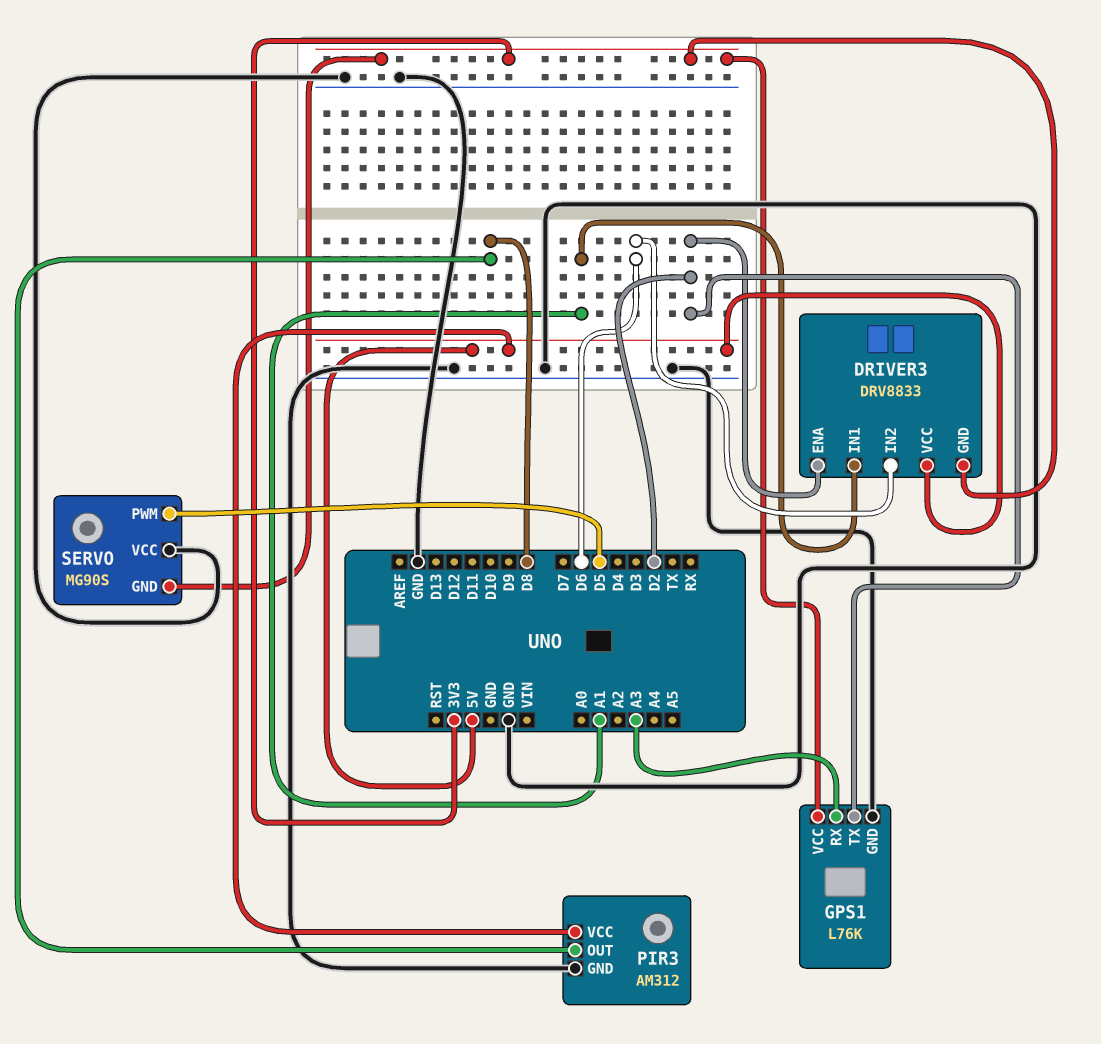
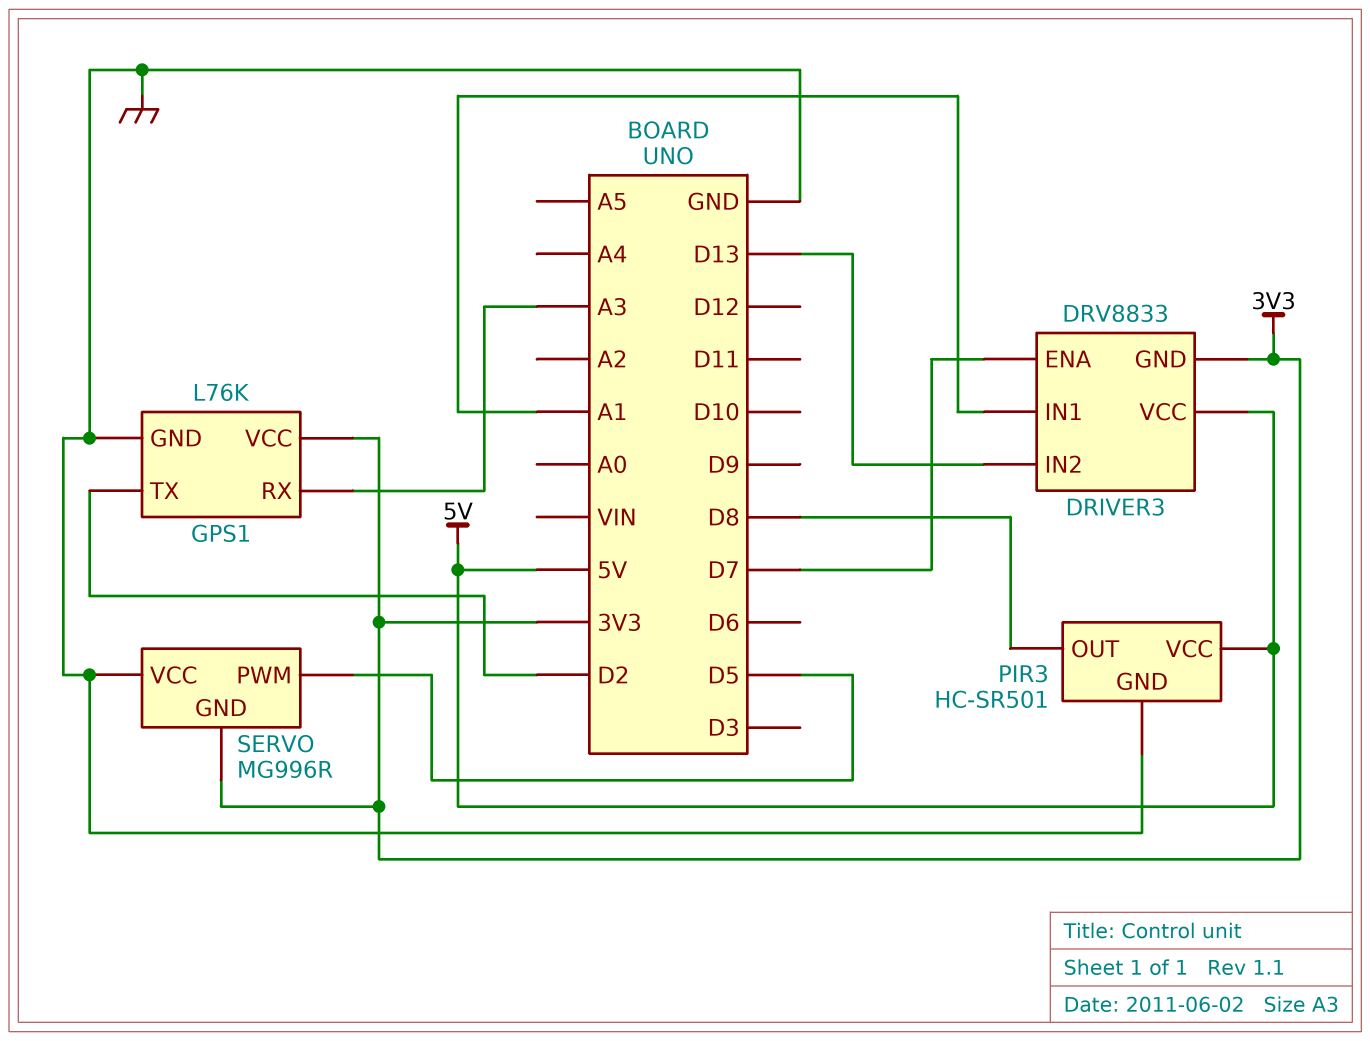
DRIVER3 pin ENA: D2 -> D7
DRIVER3 pin IN2: D6 -> D13
PIR3: AM312 -> HC-SR501
SERVO: MG90S -> MG996R

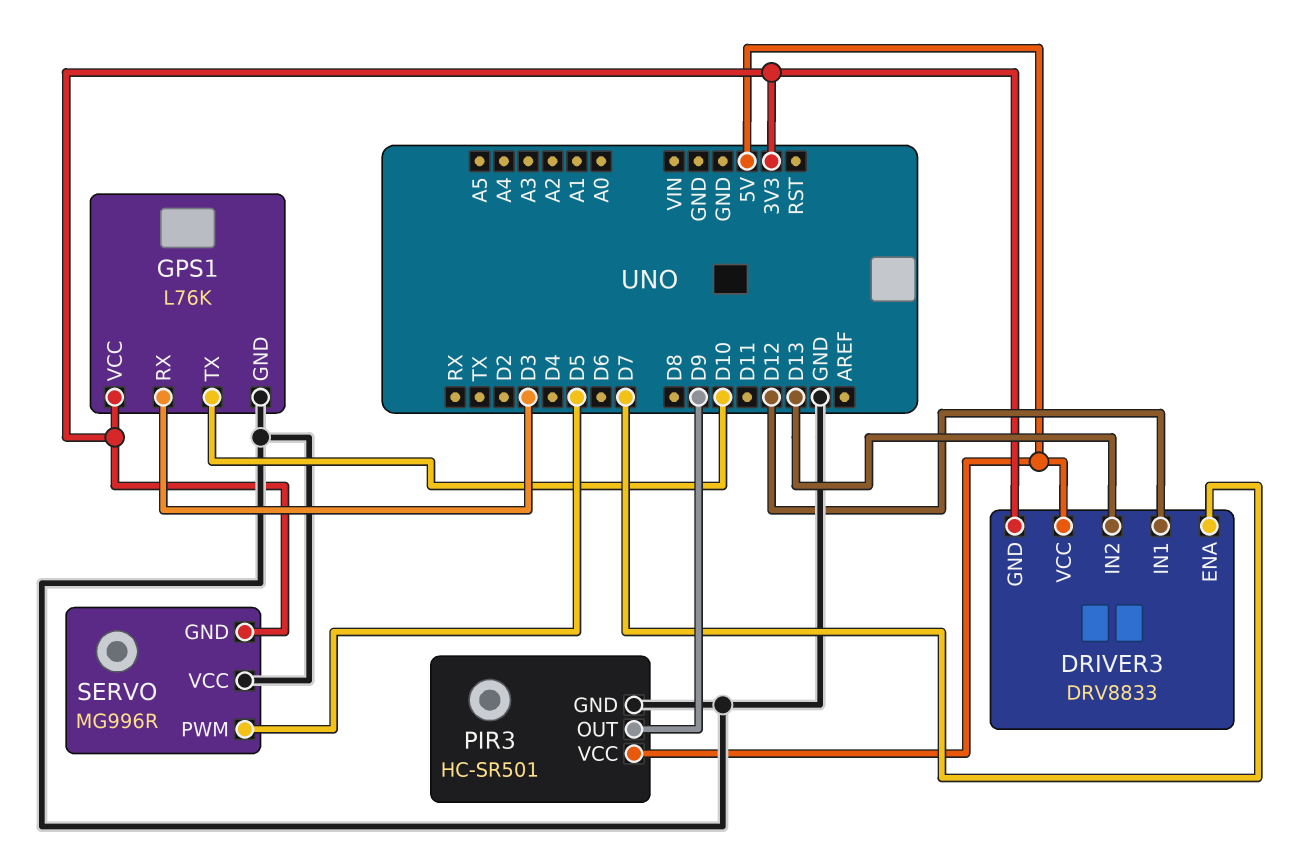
DRIVER3 pin IN1: A1 -> D12
GPS1 pin RX: A3 -> D3
GPS1 pin TX: D2 -> D10
PIR3 pin OUT: D8 -> D9

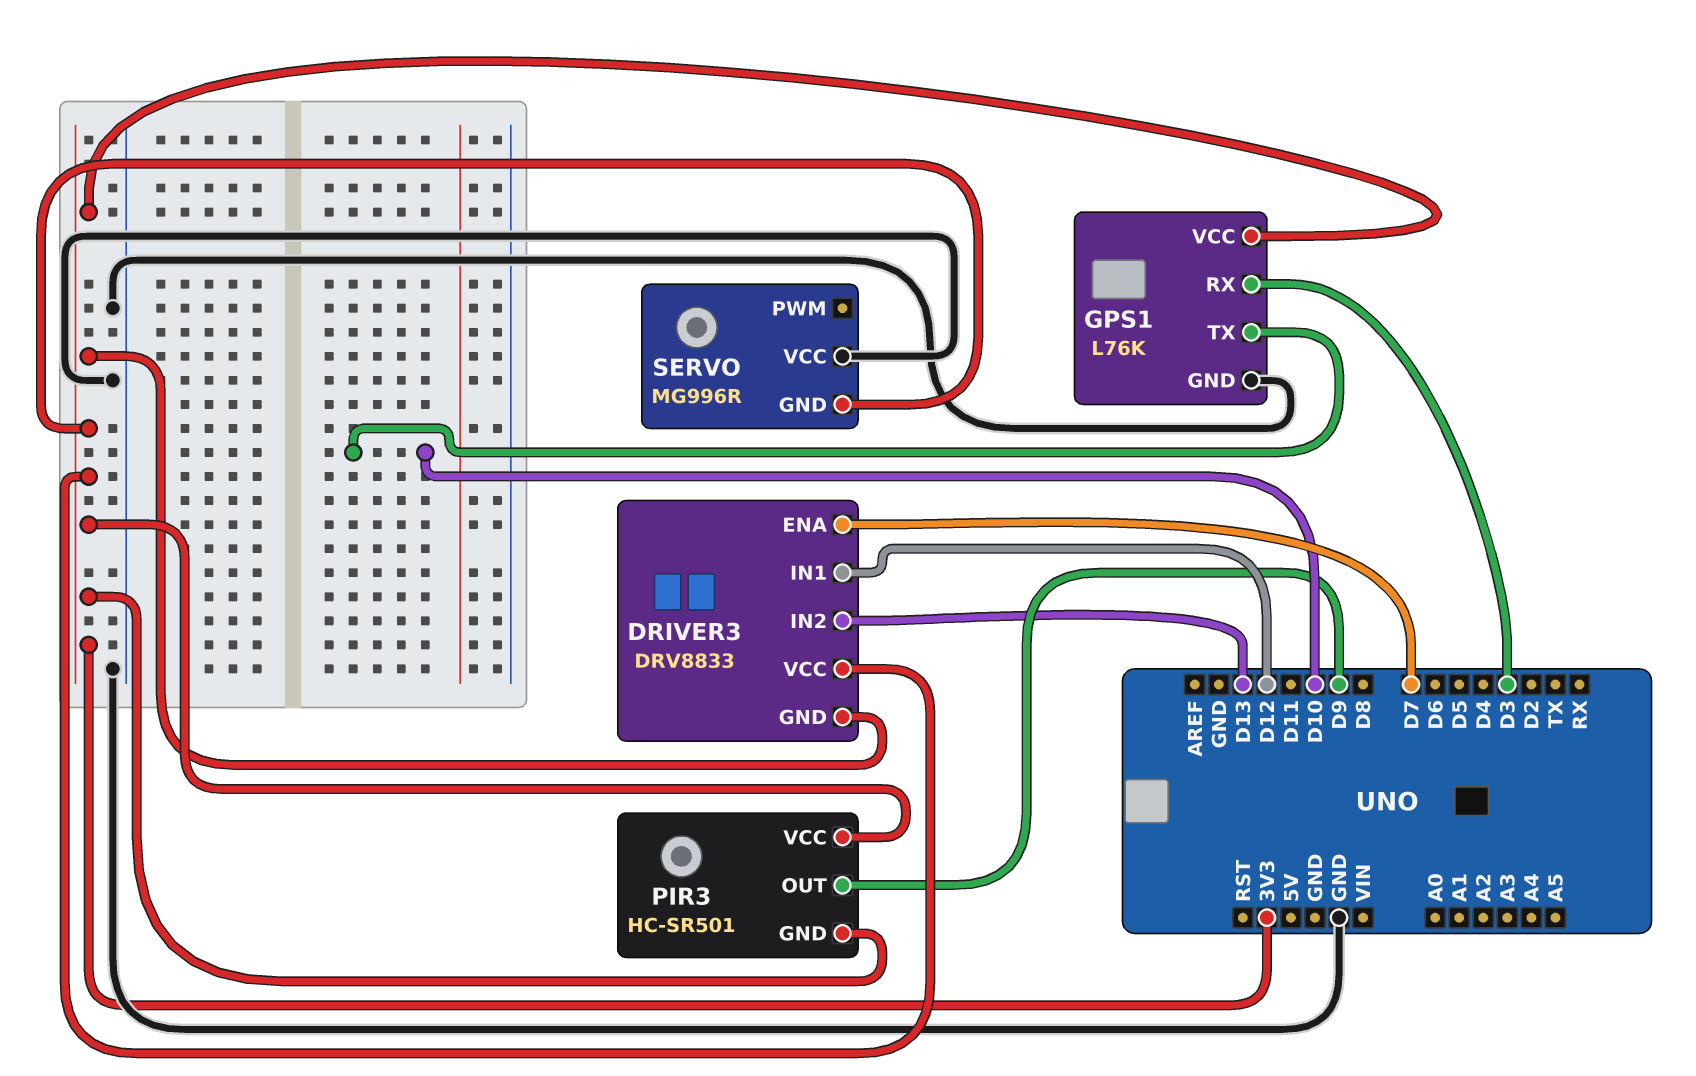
DRIVER3 pin VCC: 5V -> 3V3
PIR3 pin GND: GND -> 3V3
PIR3 pin VCC: 5V -> 3V3
SERVO pin PWM: D5 -> none

